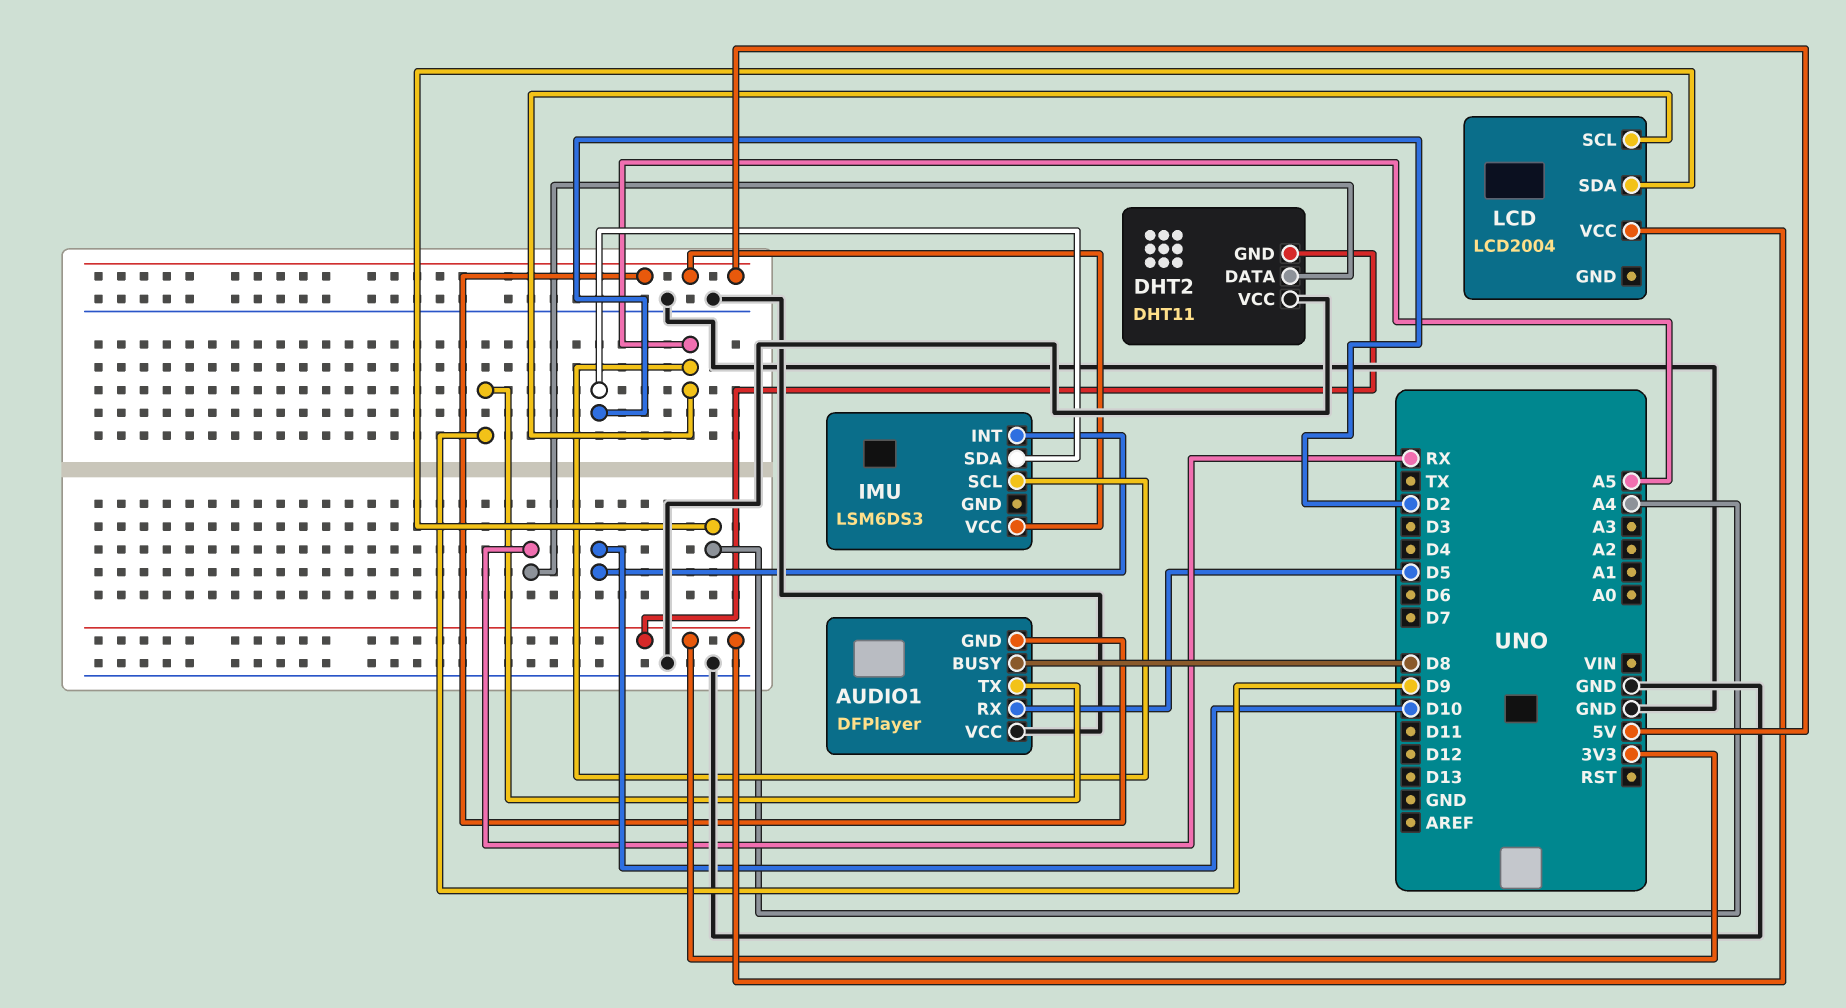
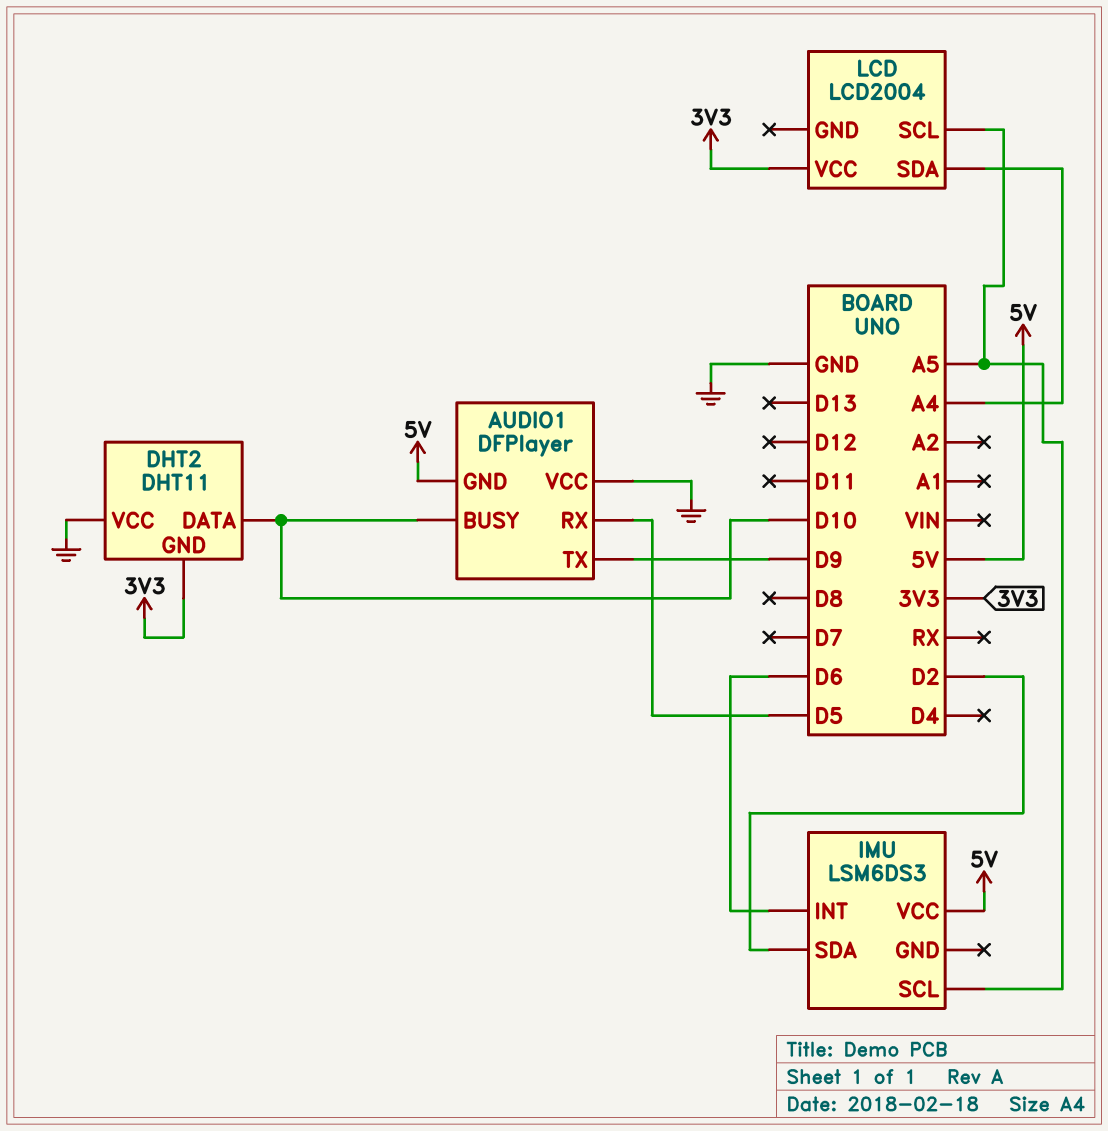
AUDIO1 pin BUSY: D8 -> D10
DHT2 pin DATA: RX -> D10
IMU pin INT: D10 -> D6

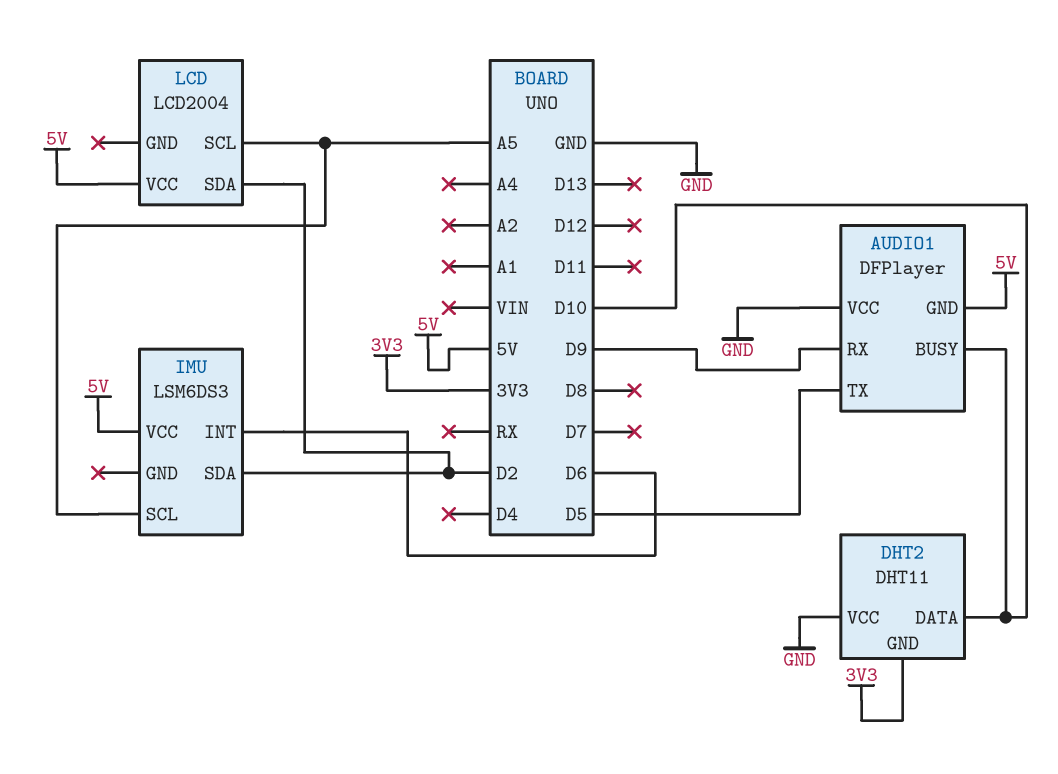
AUDIO1 pin RX: D5 -> D9
AUDIO1 pin TX: D9 -> D5
LCD pin SDA: A4 -> D2
LCD pin VCC: 3V3 -> 5V

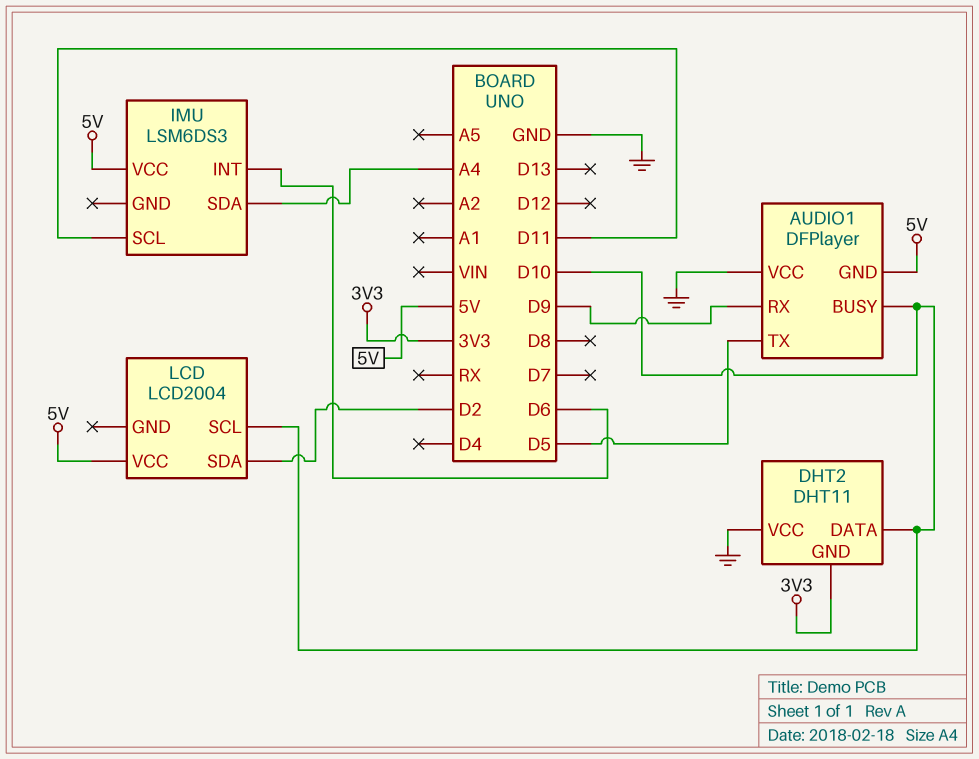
IMU pin SCL: A5 -> D11
IMU pin SDA: D2 -> A4
LCD pin SCL: A5 -> D10

